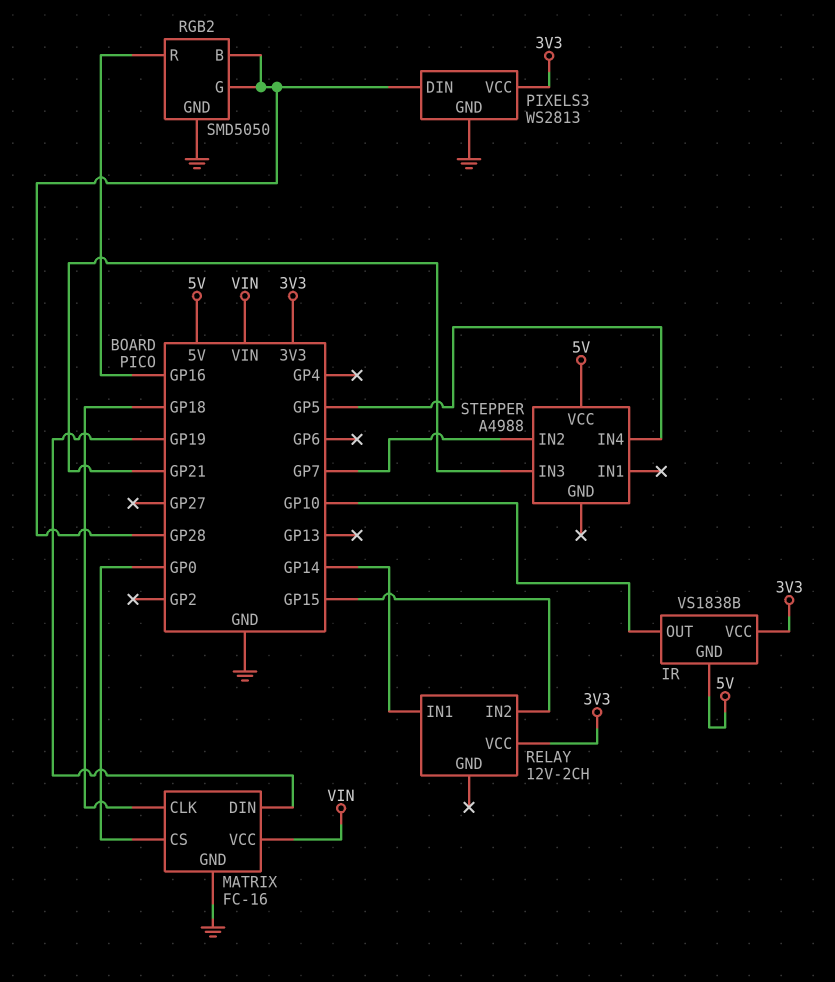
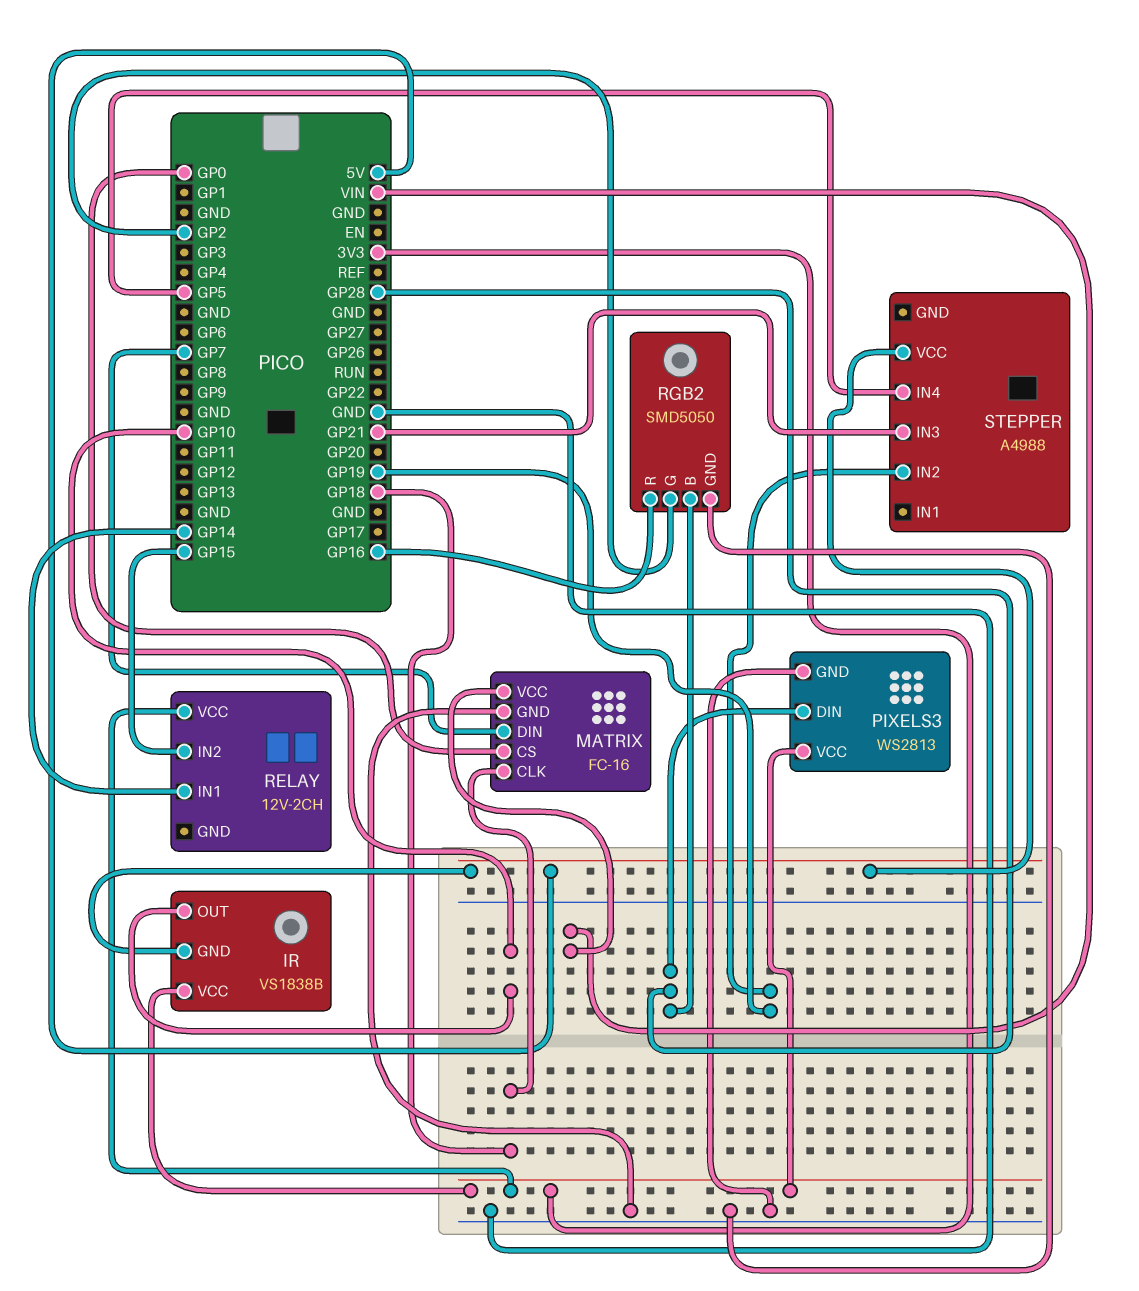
MATRIX pin DIN: GP19 -> GP7
RGB2 pin G: GP28 -> GP2
STEPPER pin IN2: GP7 -> GP19

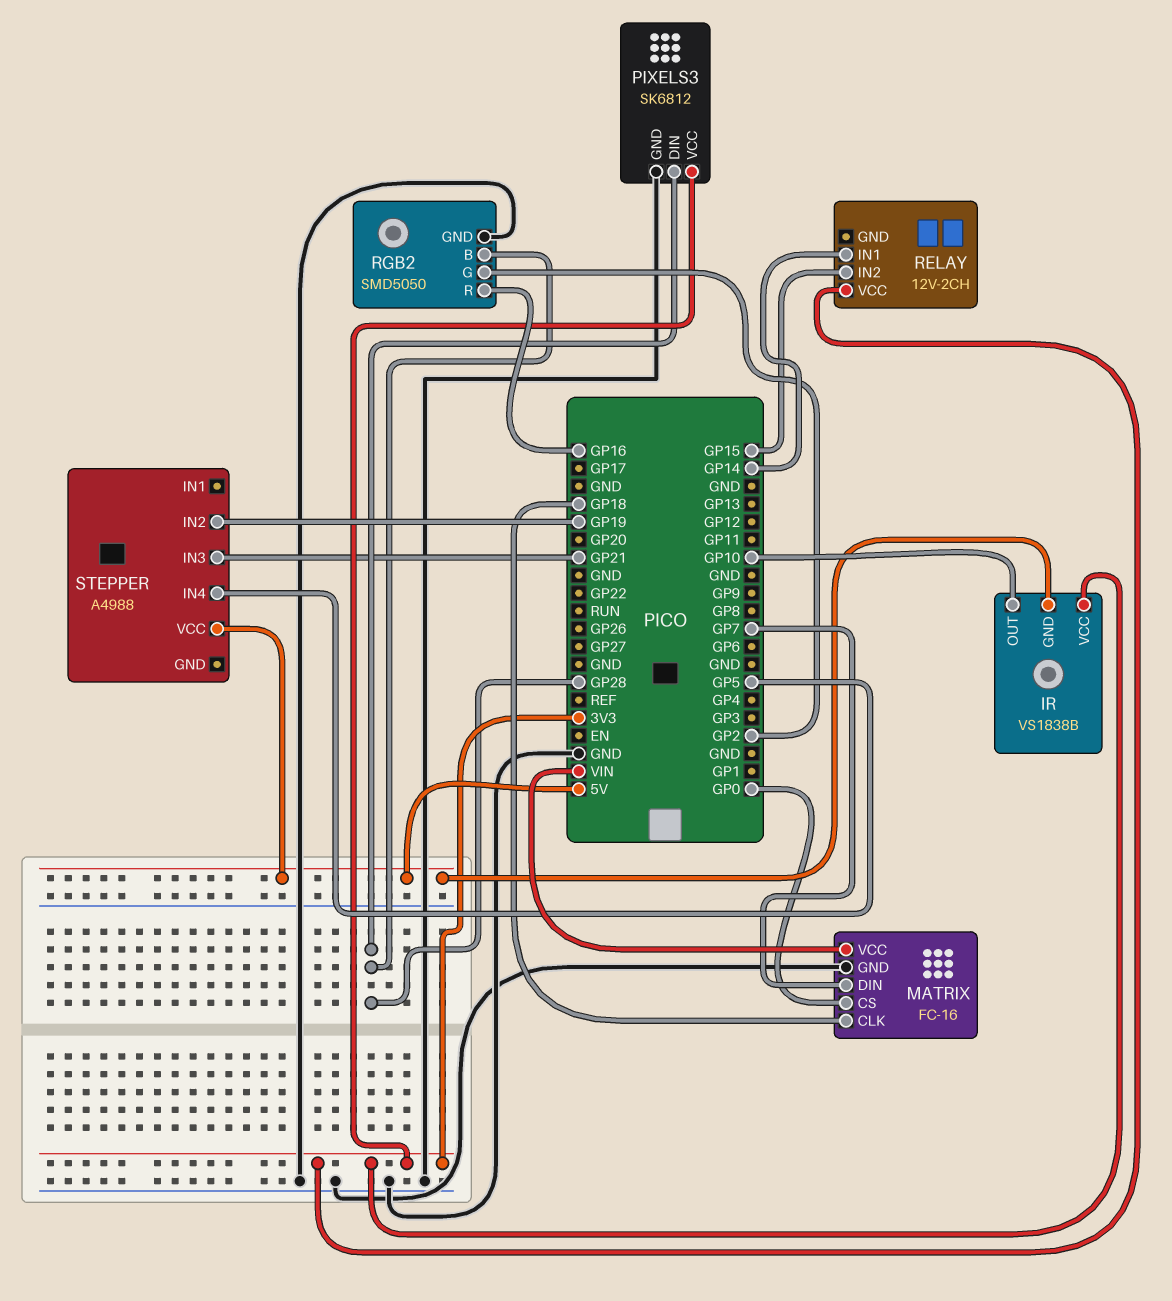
PIXELS3: WS2813 -> SK6812

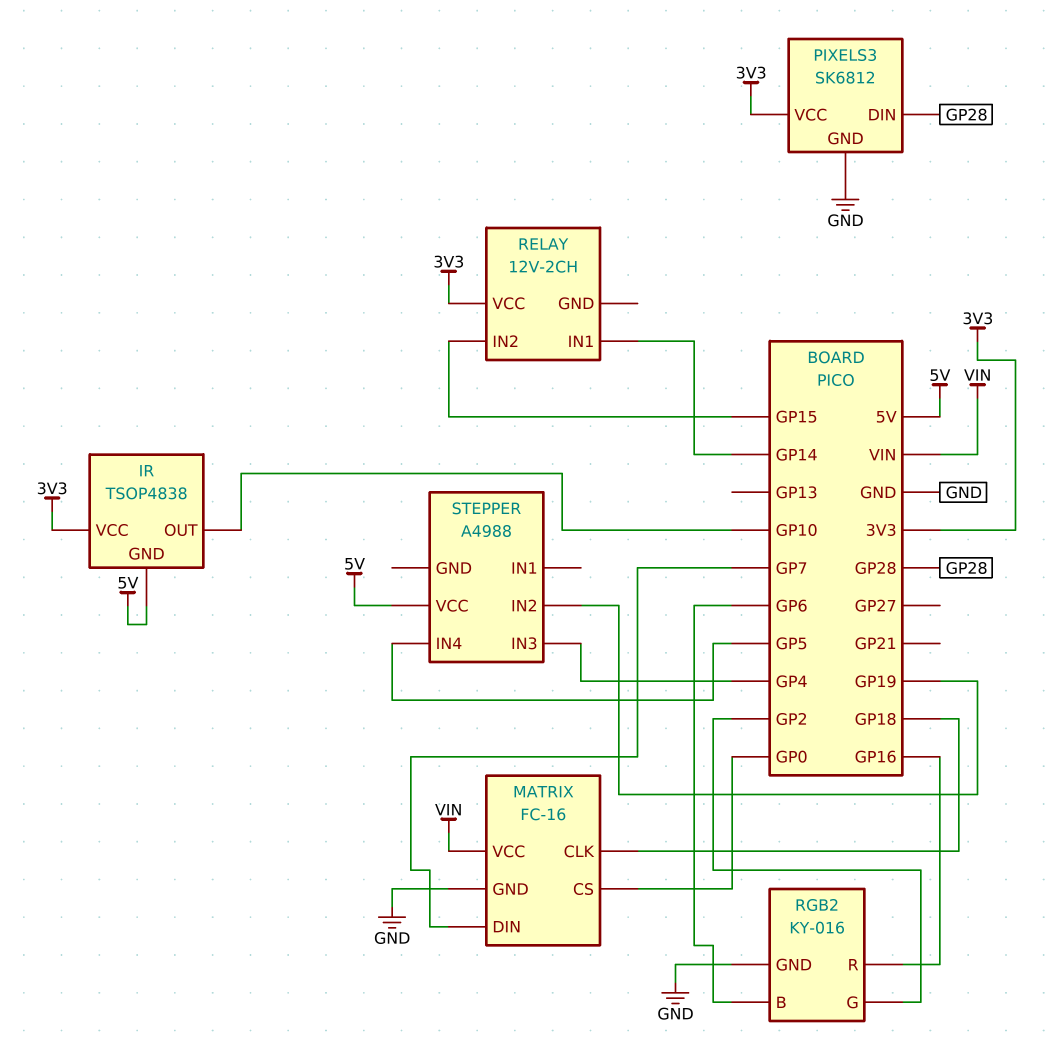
IR: VS1838B -> TSOP4838
RGB2: SMD5050 -> KY-016
RGB2 pin B: GP28 -> GP6
STEPPER pin IN3: GP21 -> GP4

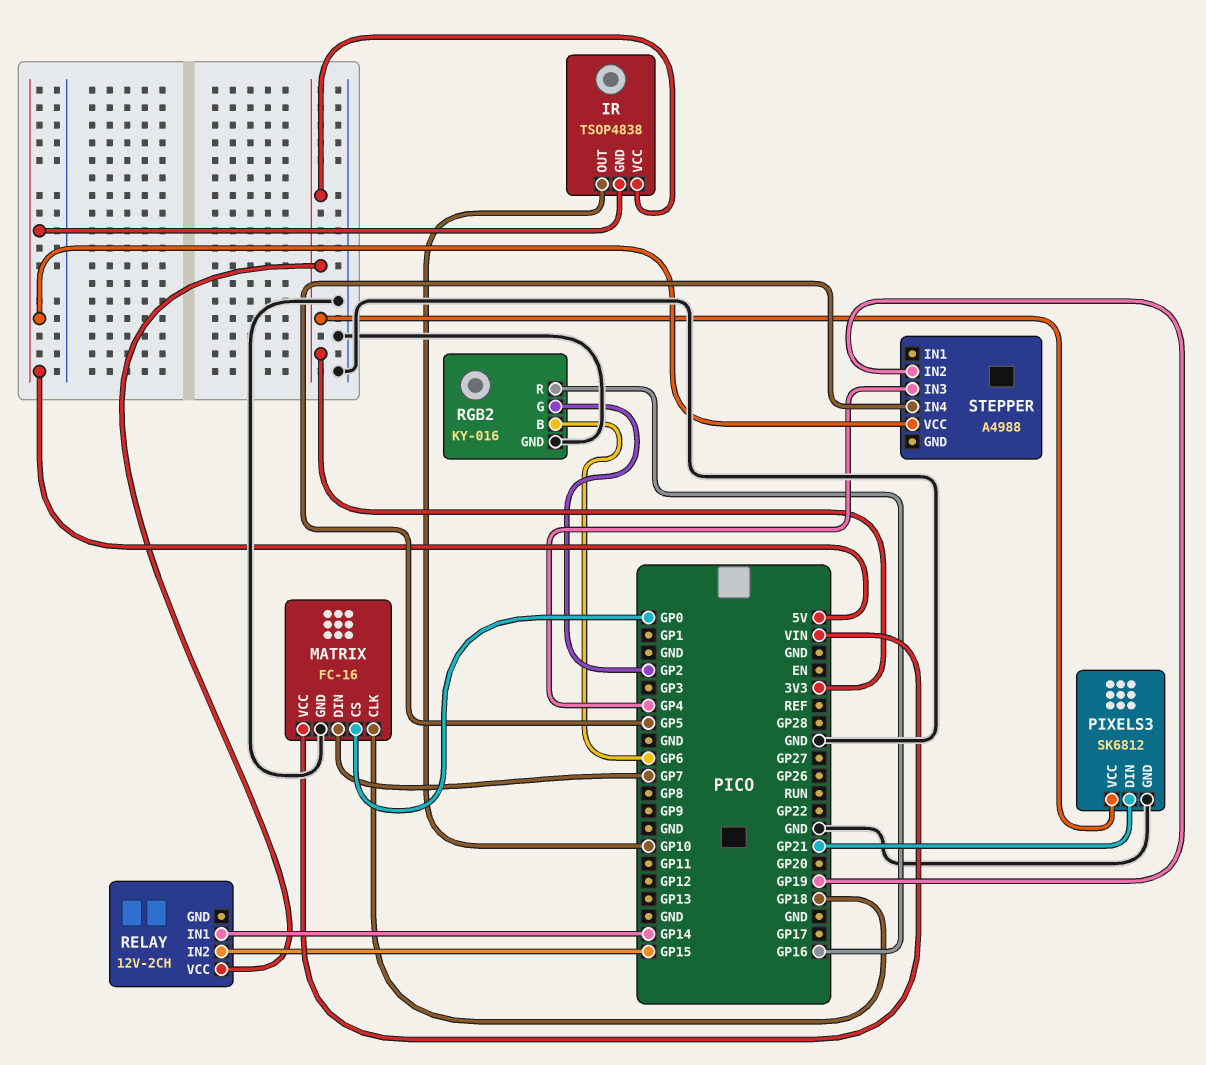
PIXELS3 pin DIN: GP28 -> GP21

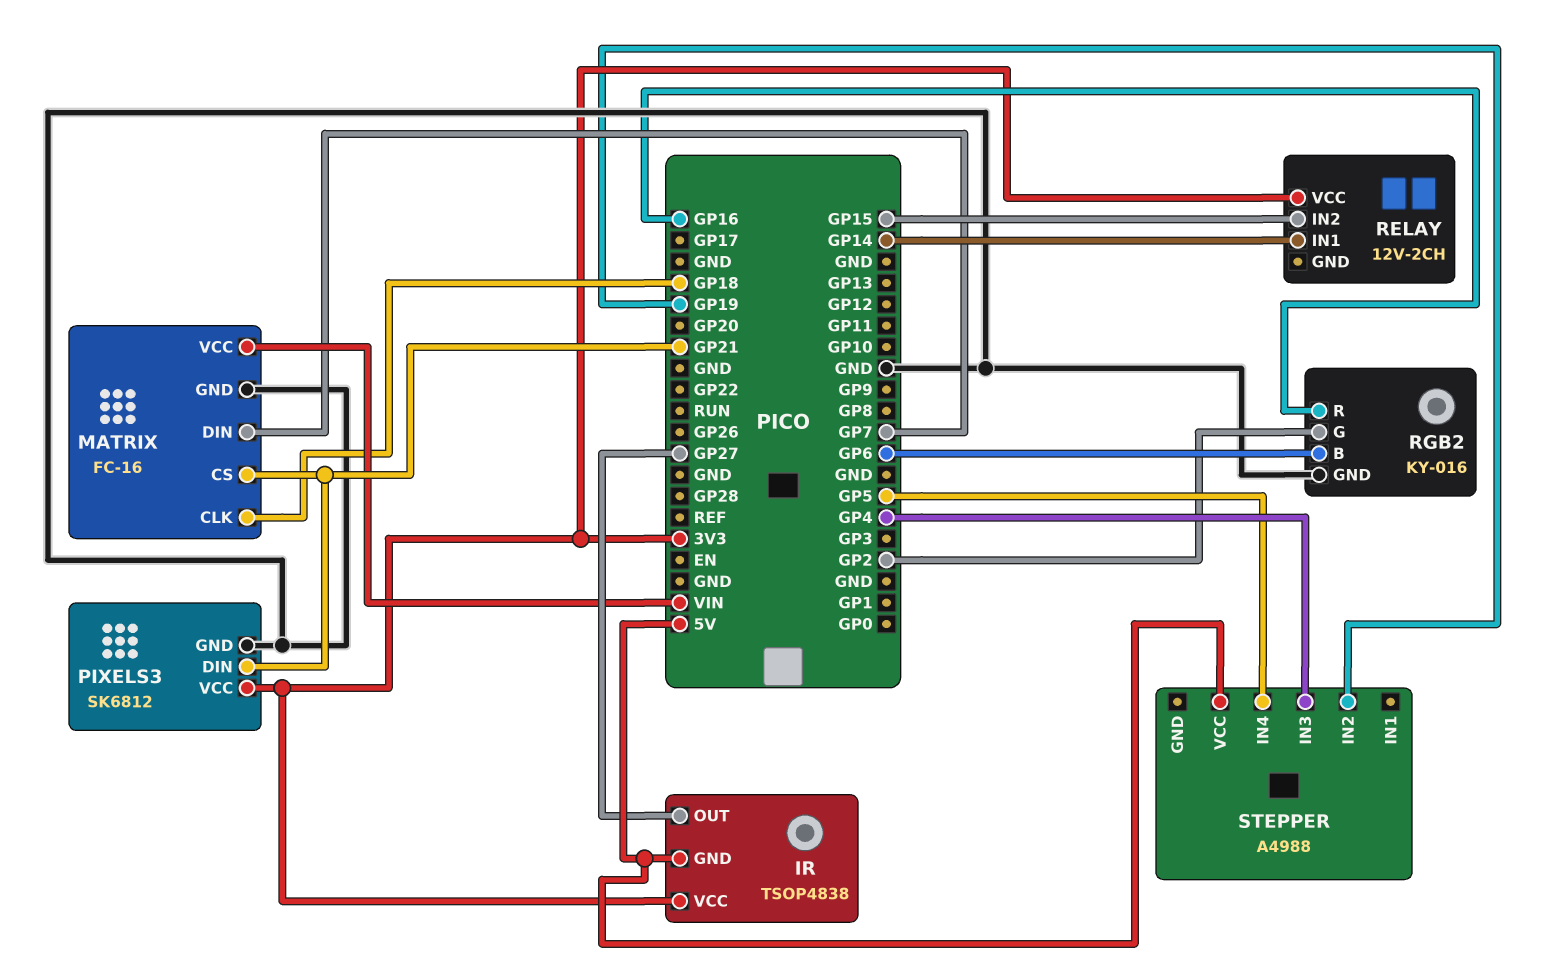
IR pin OUT: GP10 -> GP27
MATRIX pin CS: GP0 -> GP21

